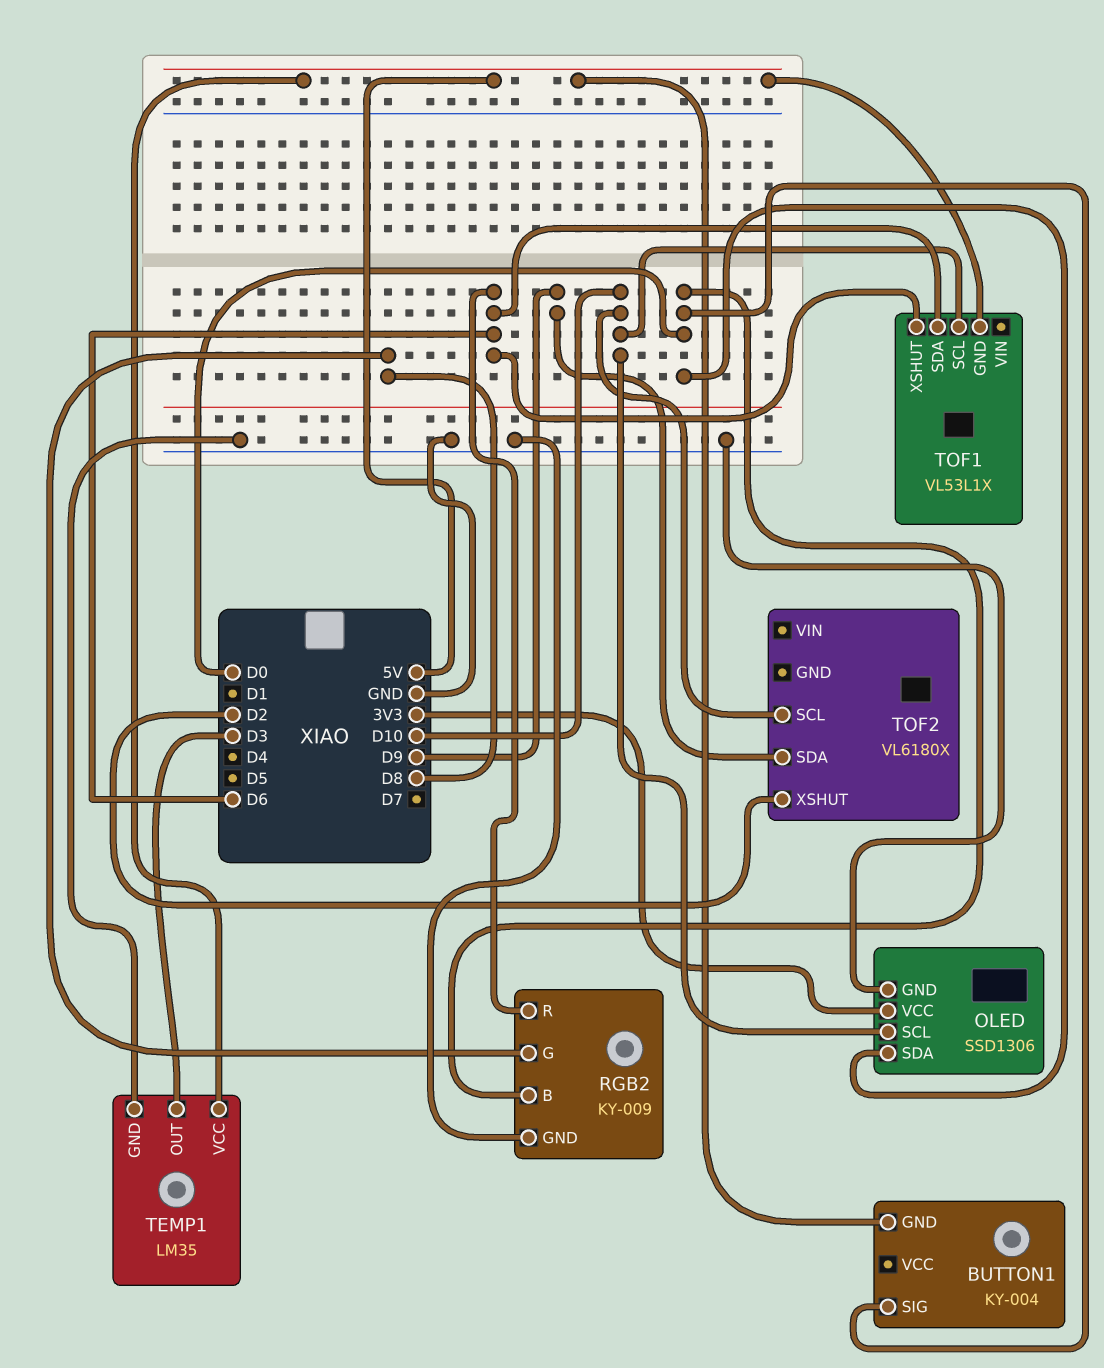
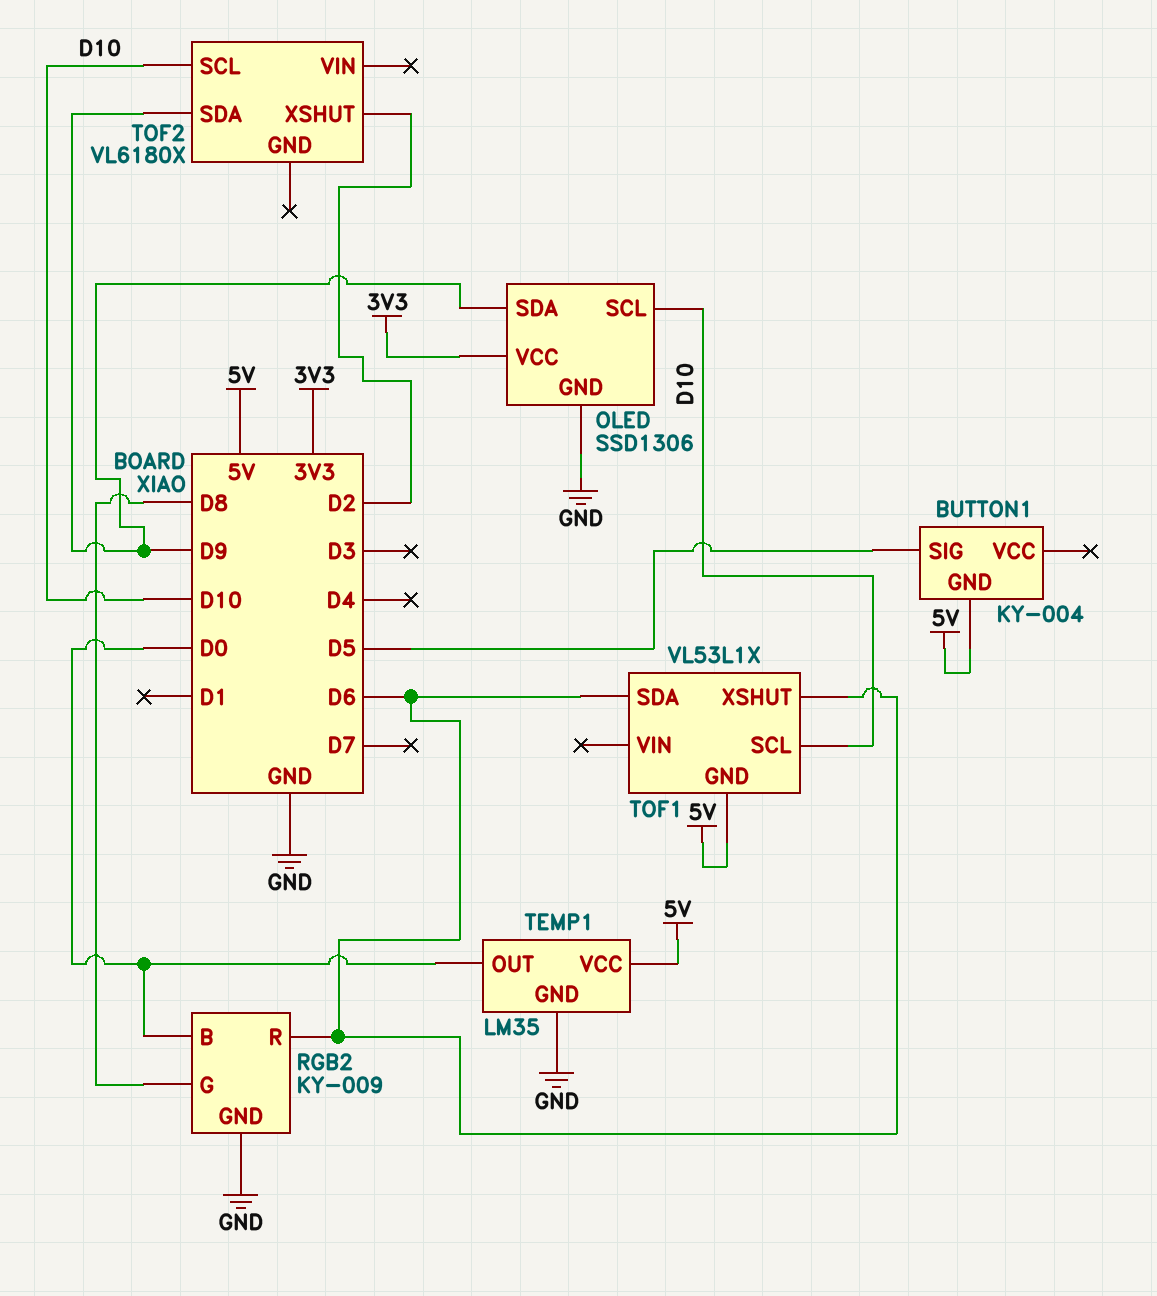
BUTTON1 pin SIG: D0 -> D5
OLED pin SDA: D0 -> D9
TEMP1 pin OUT: D3 -> D0

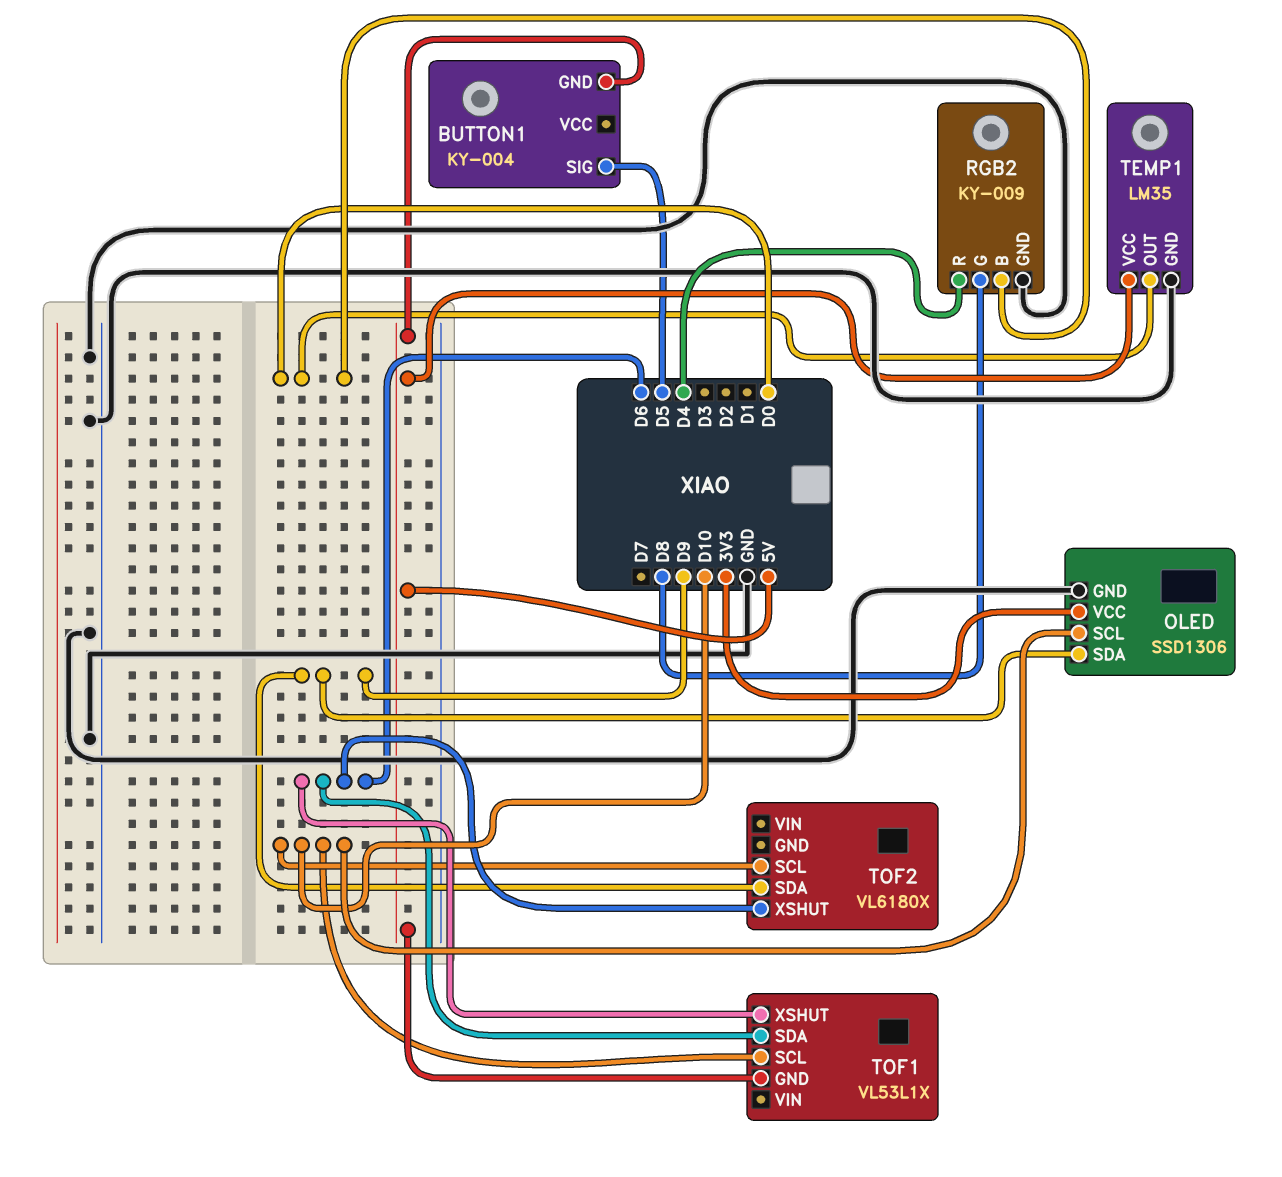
RGB2 pin R: D6 -> D4
TOF2 pin XSHUT: D2 -> D6

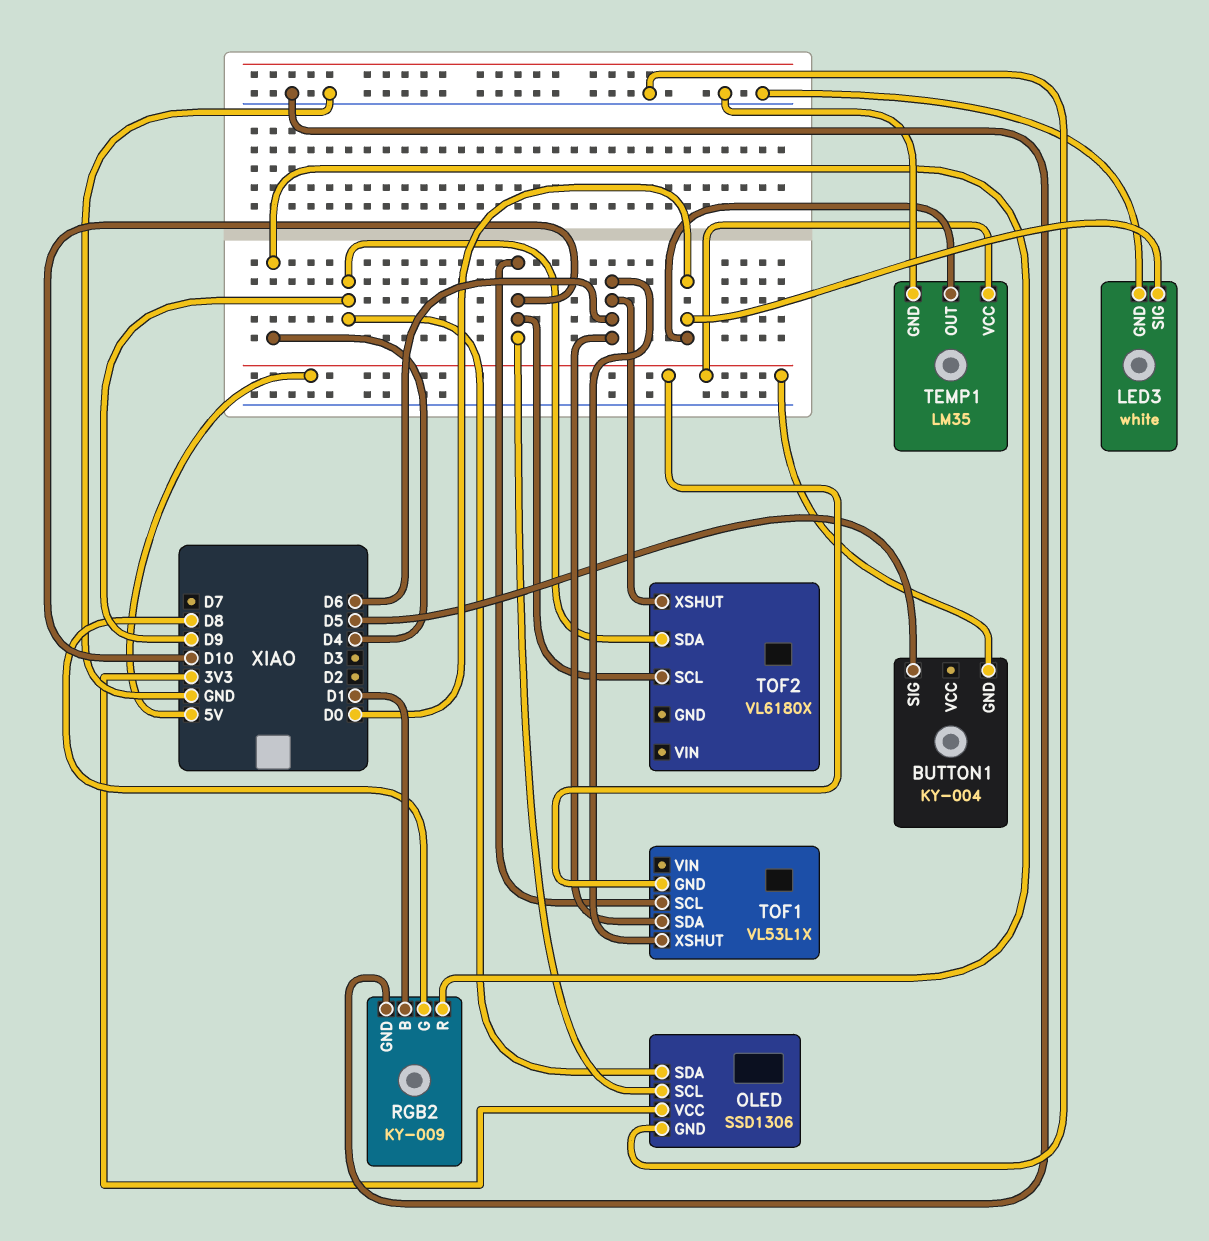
LED3: none -> white
LED3 pin GND: none -> GND
LED3 pin SIG: none -> D0
RGB2 pin B: D0 -> D1

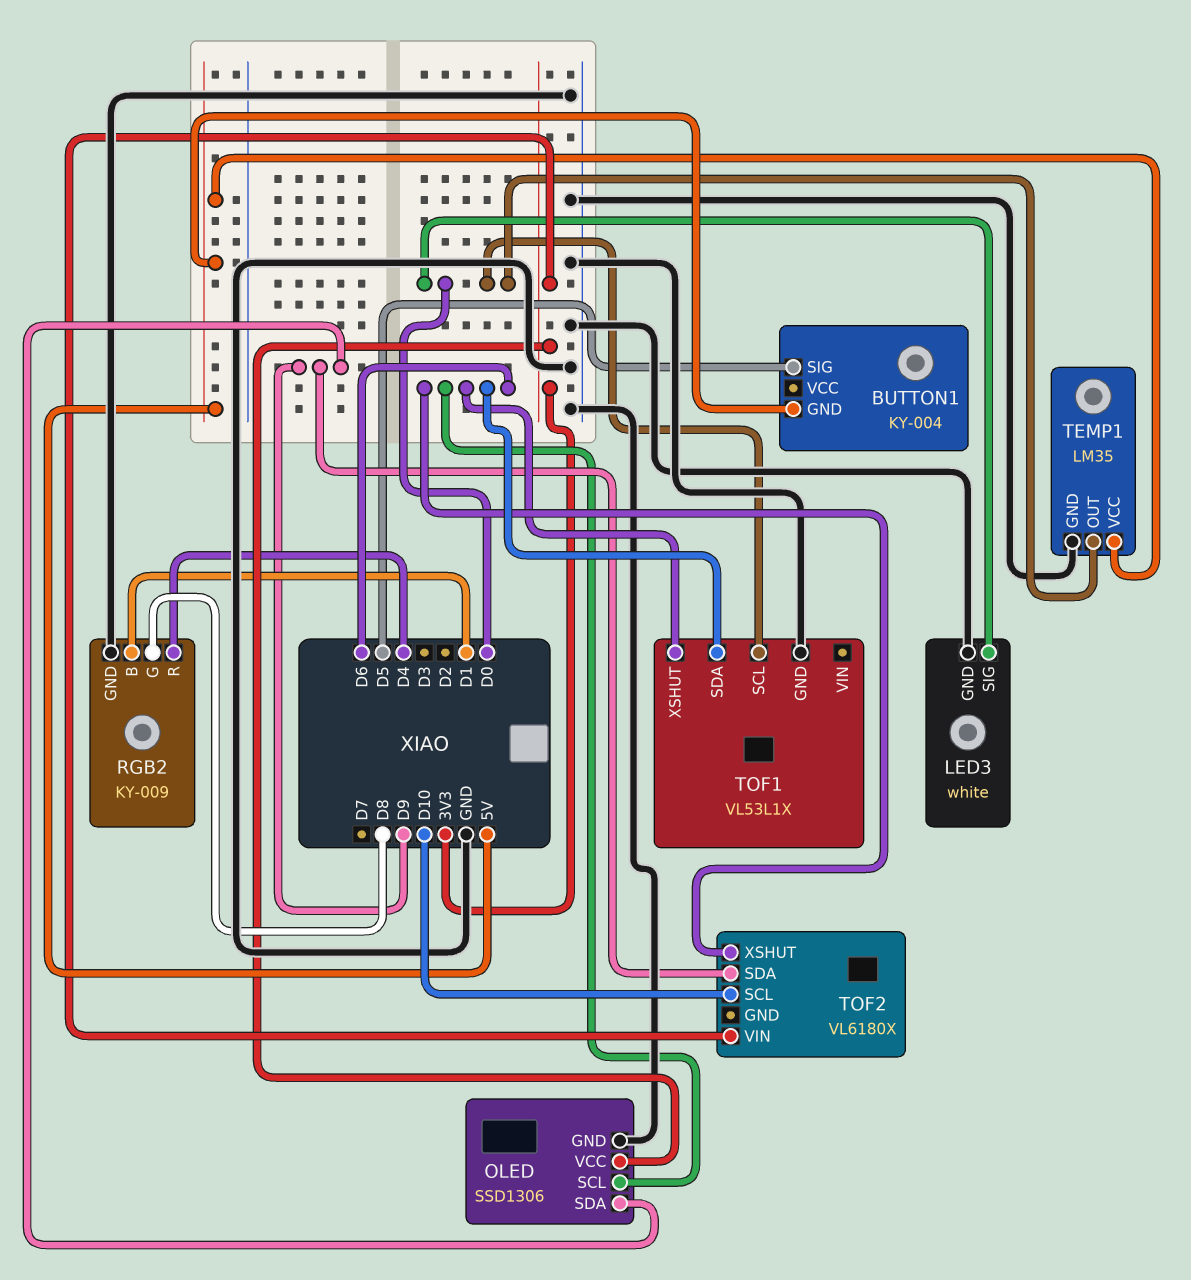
OLED pin SCL: D10 -> D6
TOF1 pin GND: 5V -> GND
TOF1 pin SCL: D10 -> D0
TOF2 pin VIN: none -> 3V3

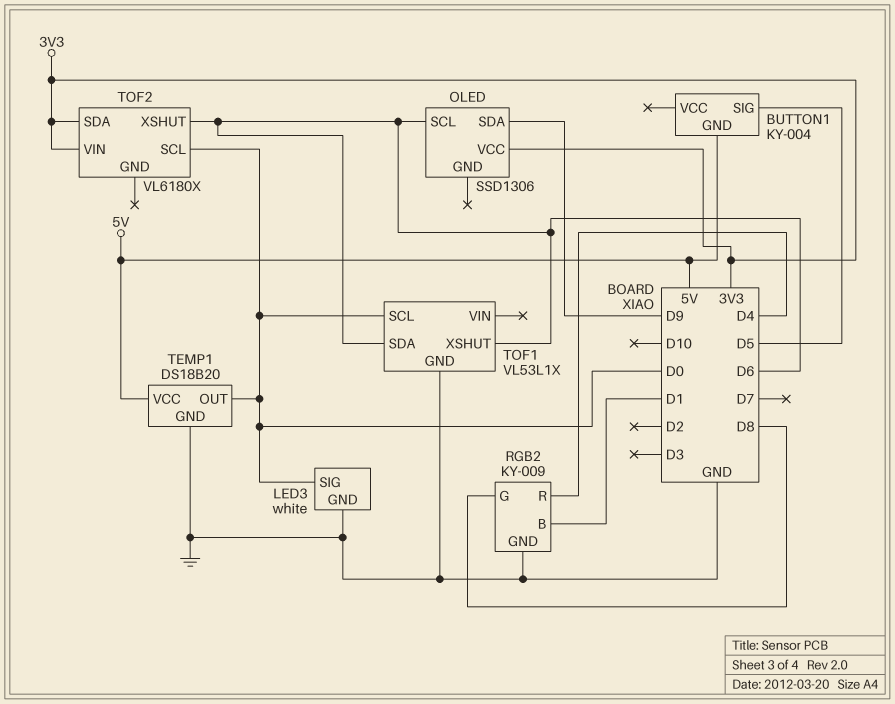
OLED pin GND: GND -> none
TEMP1: LM35 -> DS18B20
TOF2 pin SCL: D10 -> D0
TOF2 pin SDA: D9 -> 3V3

